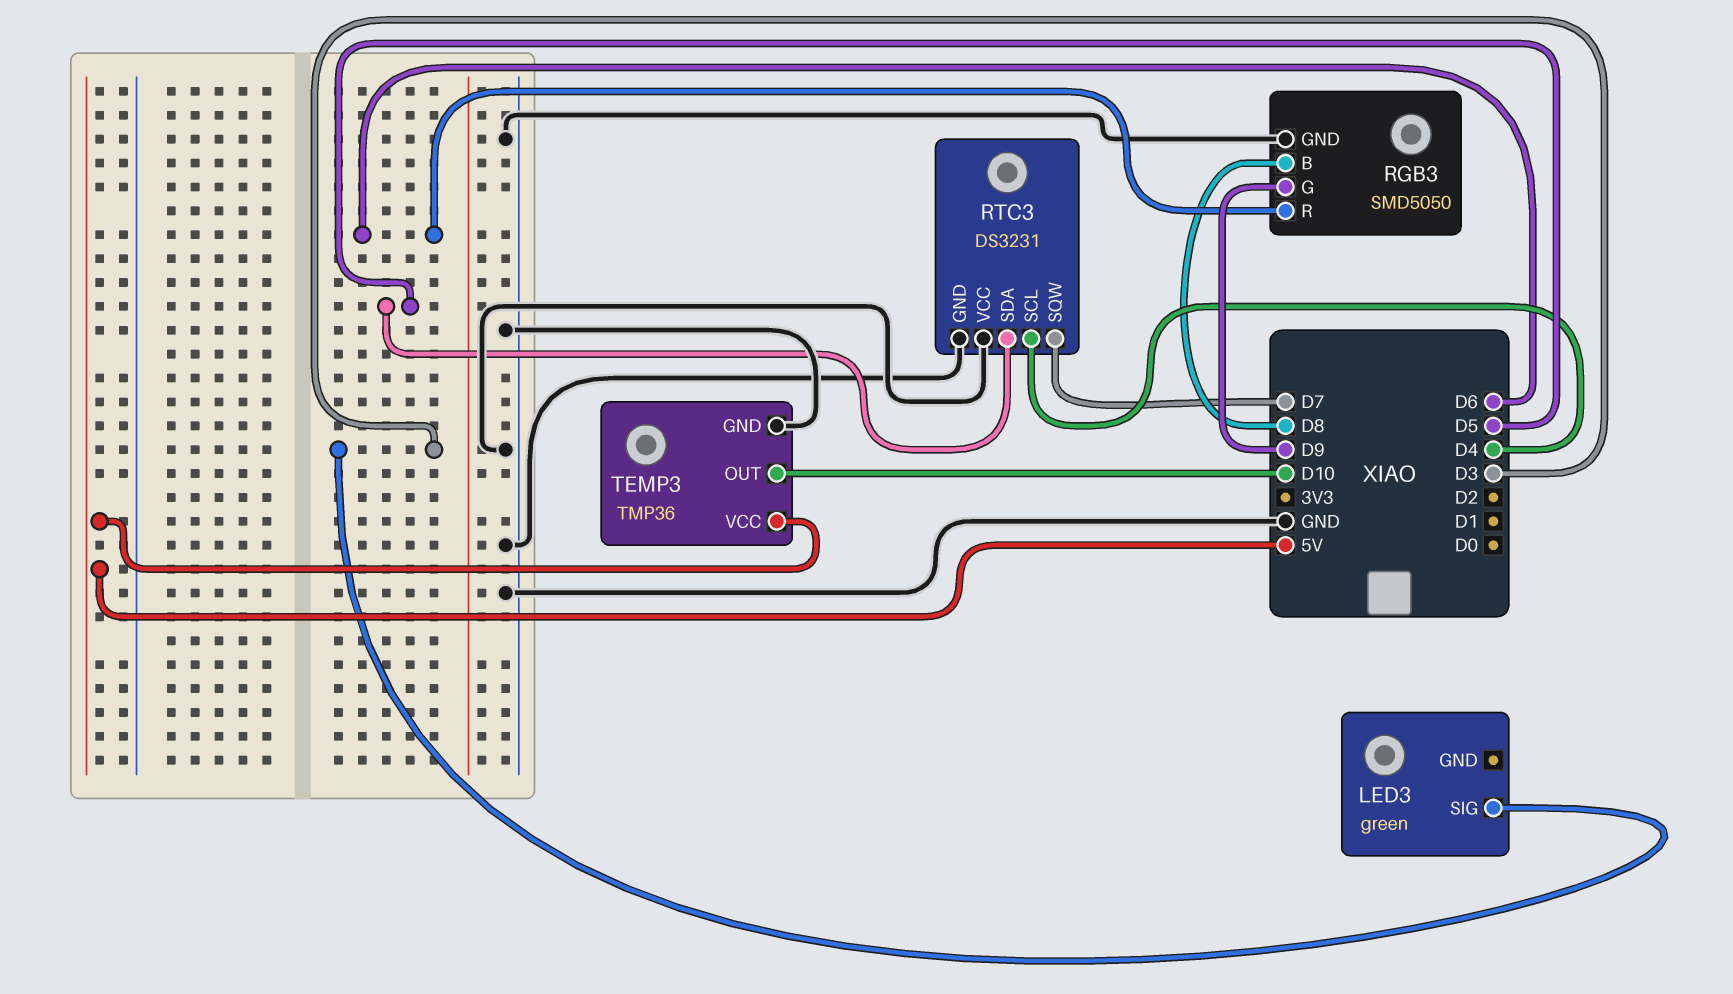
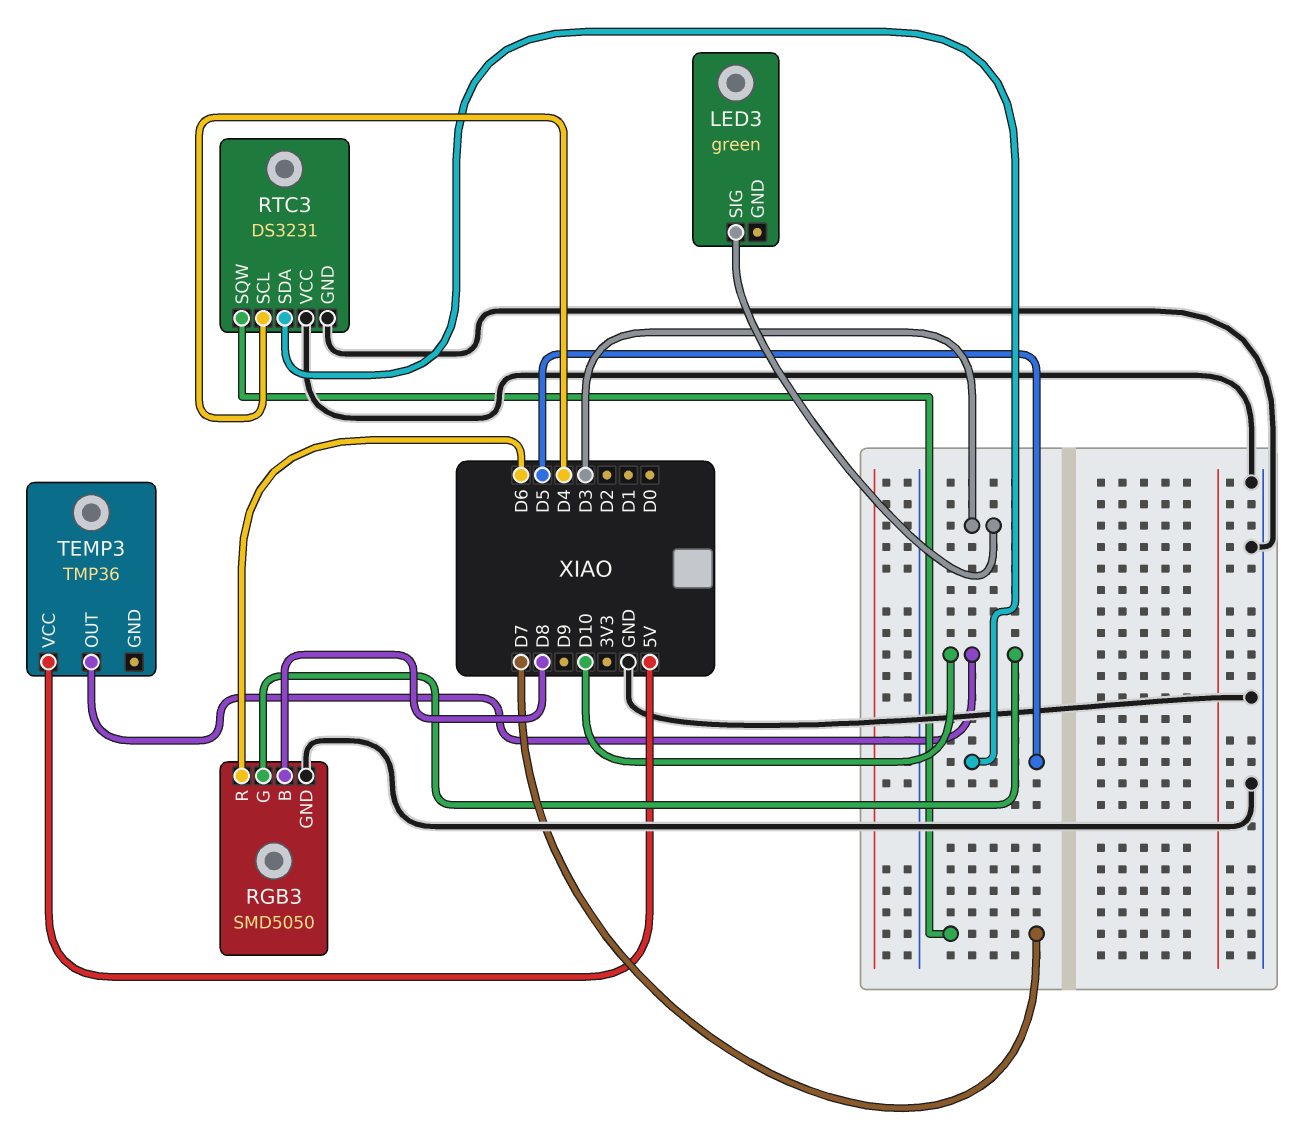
RGB3 pin G: D9 -> D10
TEMP3 pin GND: GND -> none

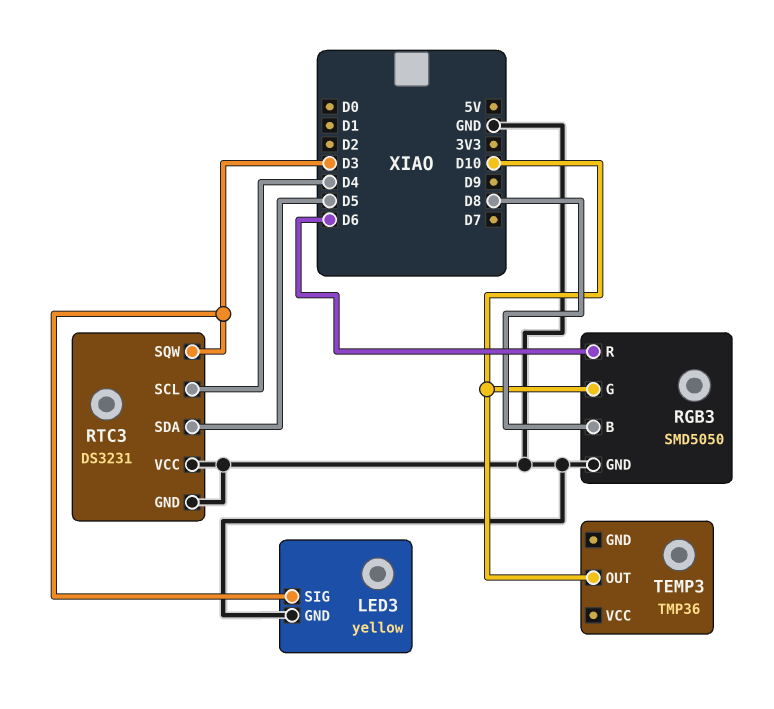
LED3: green -> yellow
LED3 pin GND: none -> GND
RTC3 pin SQW: D7 -> D3
TEMP3 pin VCC: 5V -> none

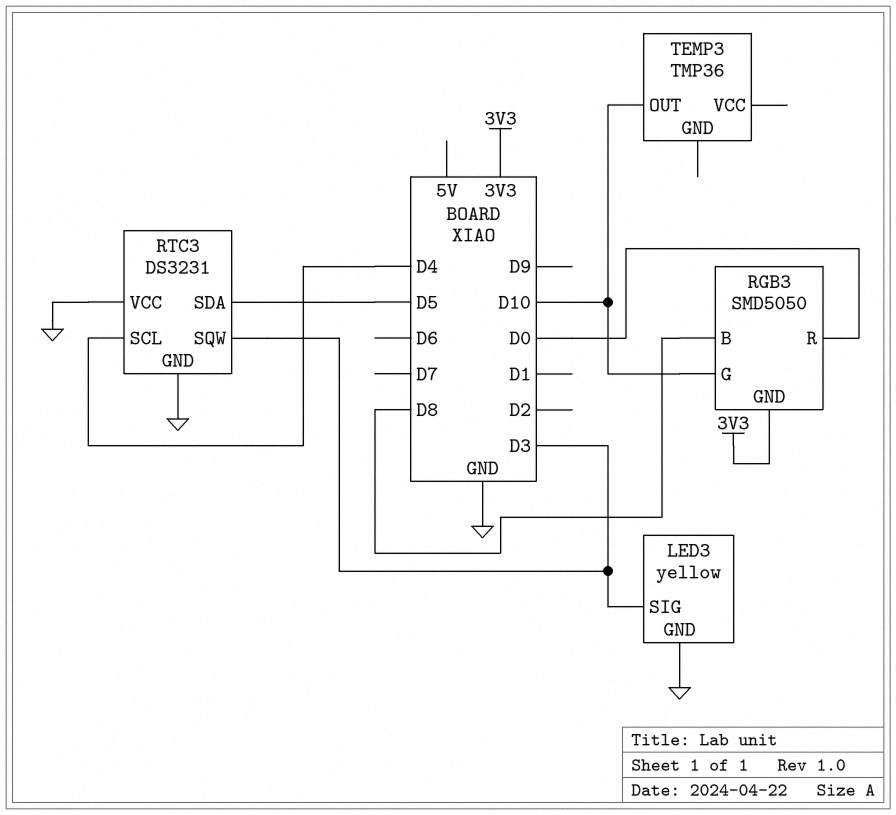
RGB3 pin GND: GND -> 3V3
RGB3 pin R: D6 -> D0

